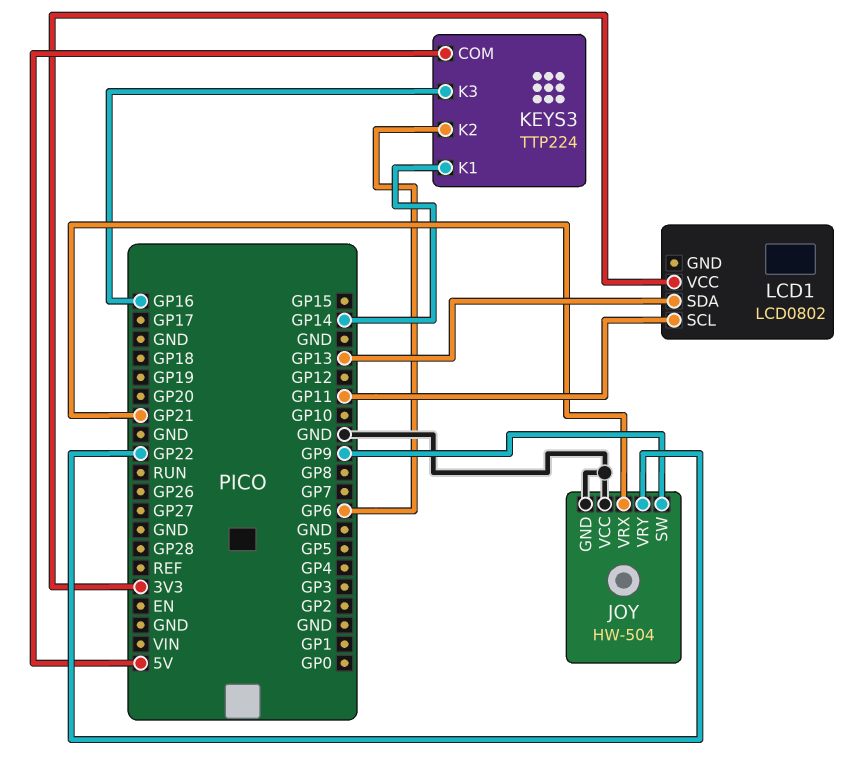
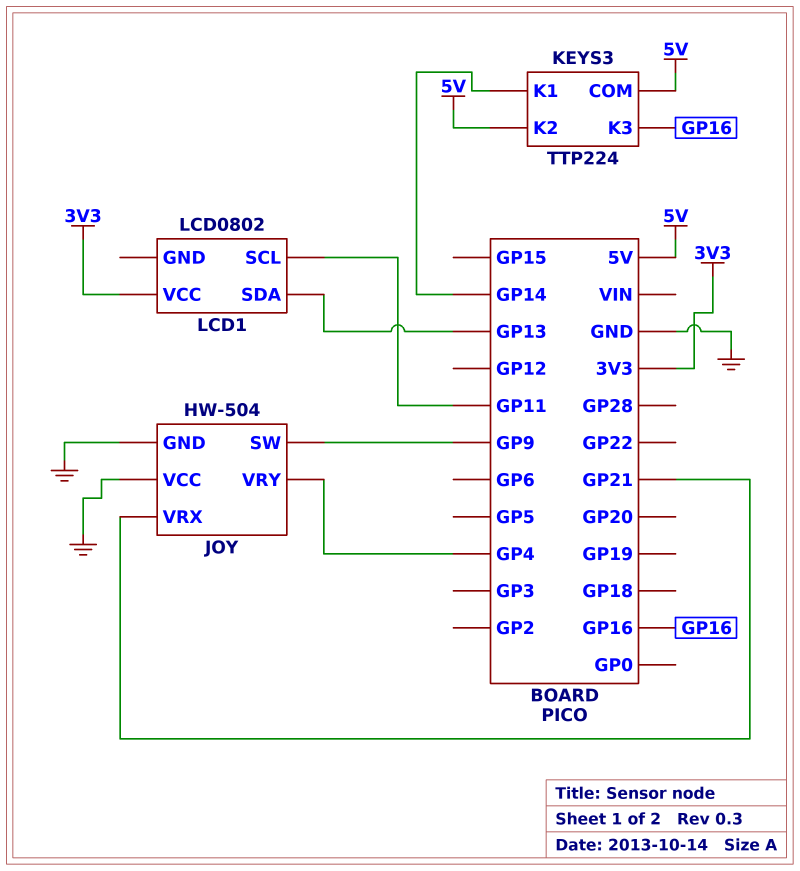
JOY pin VRY: GP22 -> GP4
KEYS3 pin K2: GP6 -> 5V

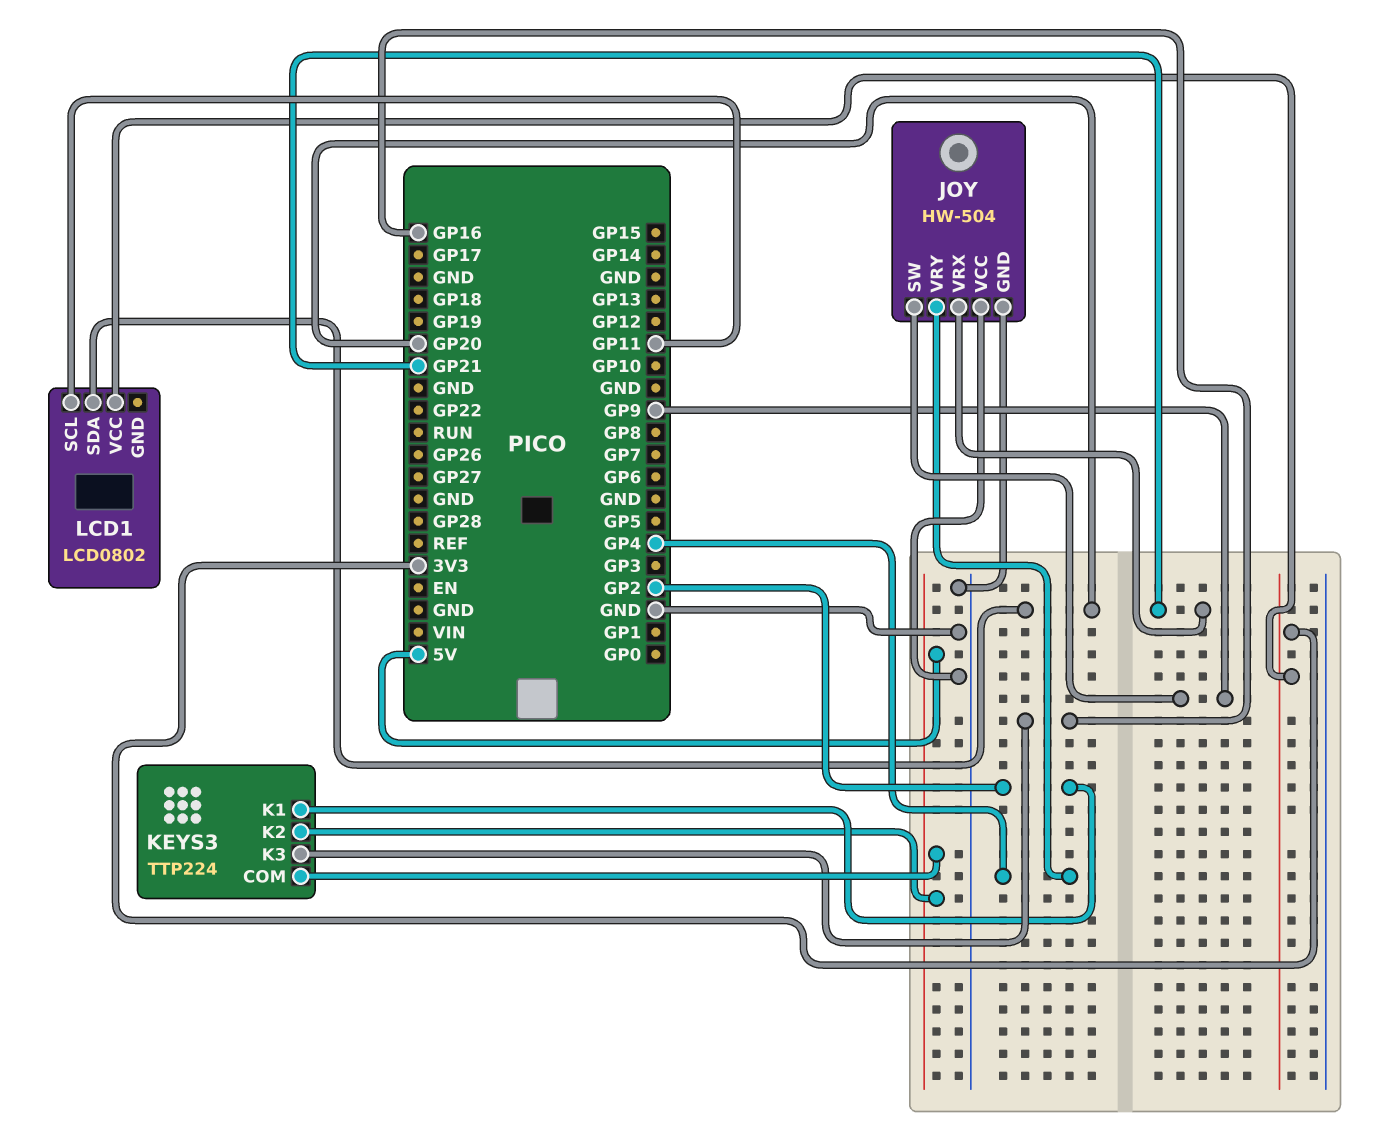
KEYS3 pin K1: GP14 -> GP2
LCD1 pin SDA: GP13 -> GP20

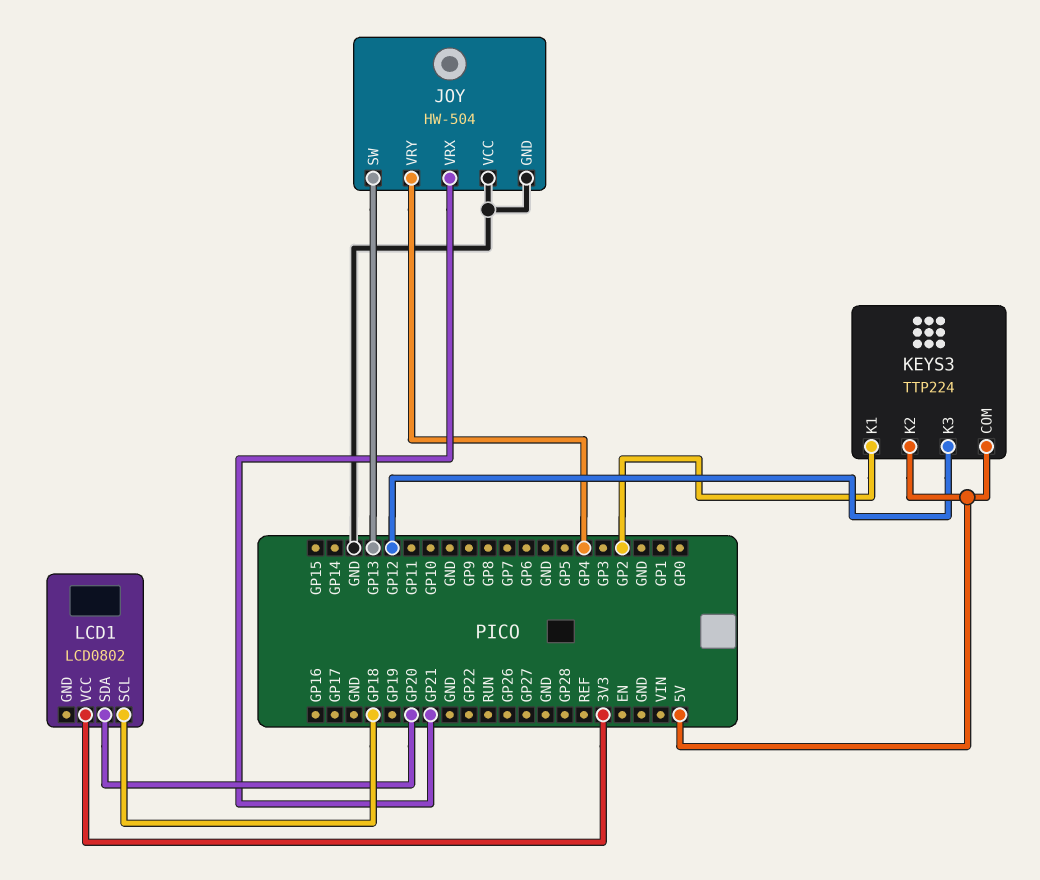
JOY pin SW: GP9 -> GP13
KEYS3 pin K3: GP16 -> GP12
LCD1 pin SCL: GP11 -> GP18

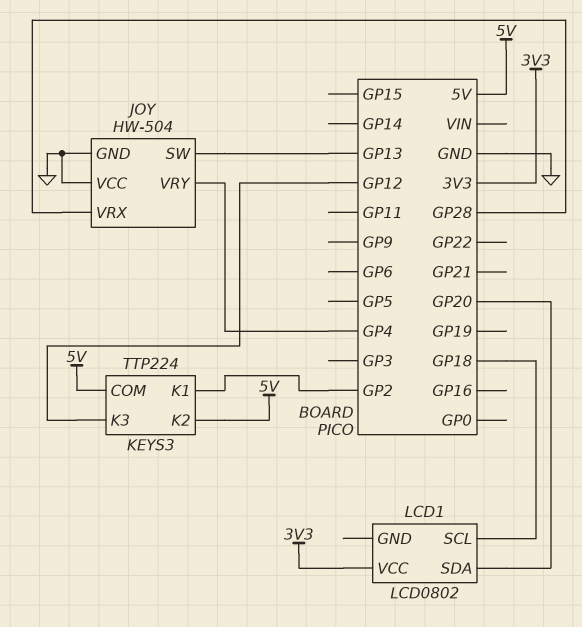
JOY pin VRX: GP21 -> GP28

